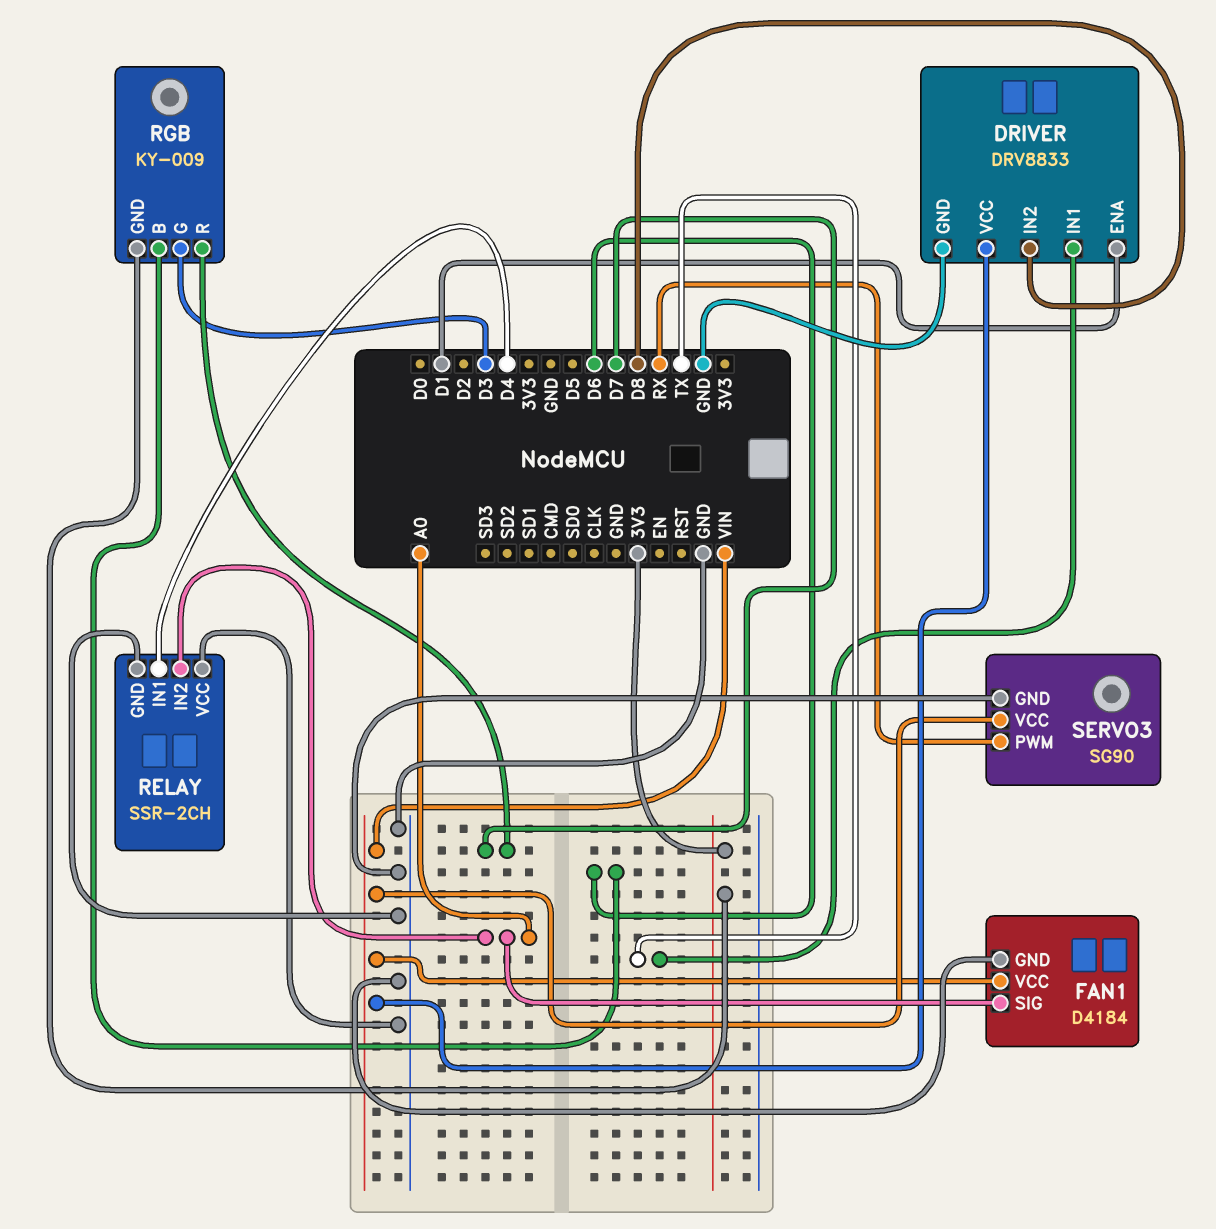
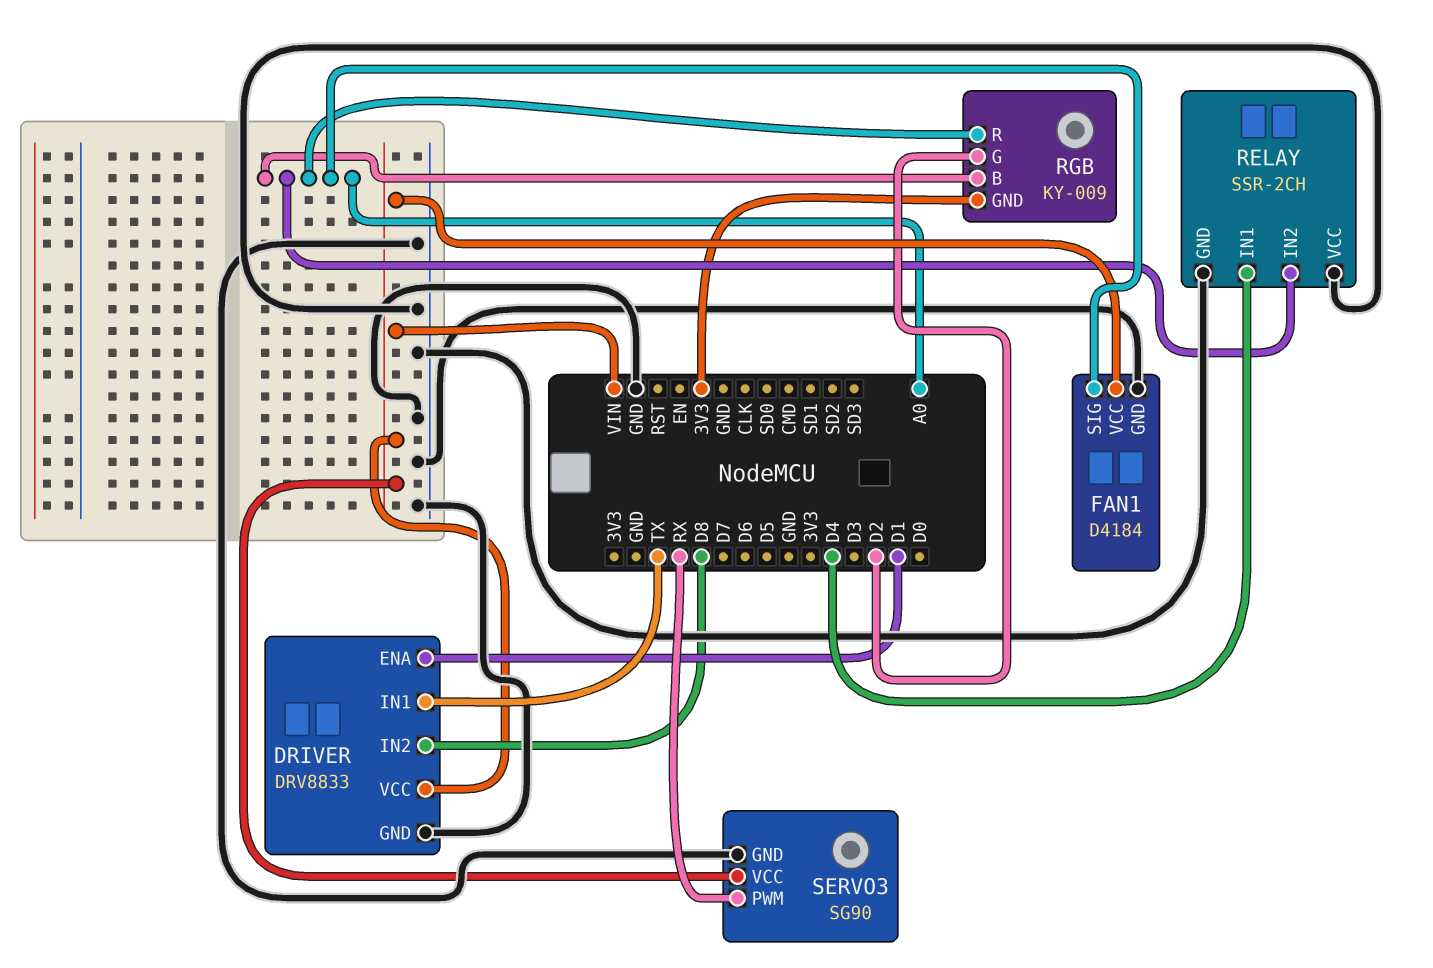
RGB pin B: D6 -> A0
RGB pin G: D3 -> D2
RGB pin R: D7 -> A0

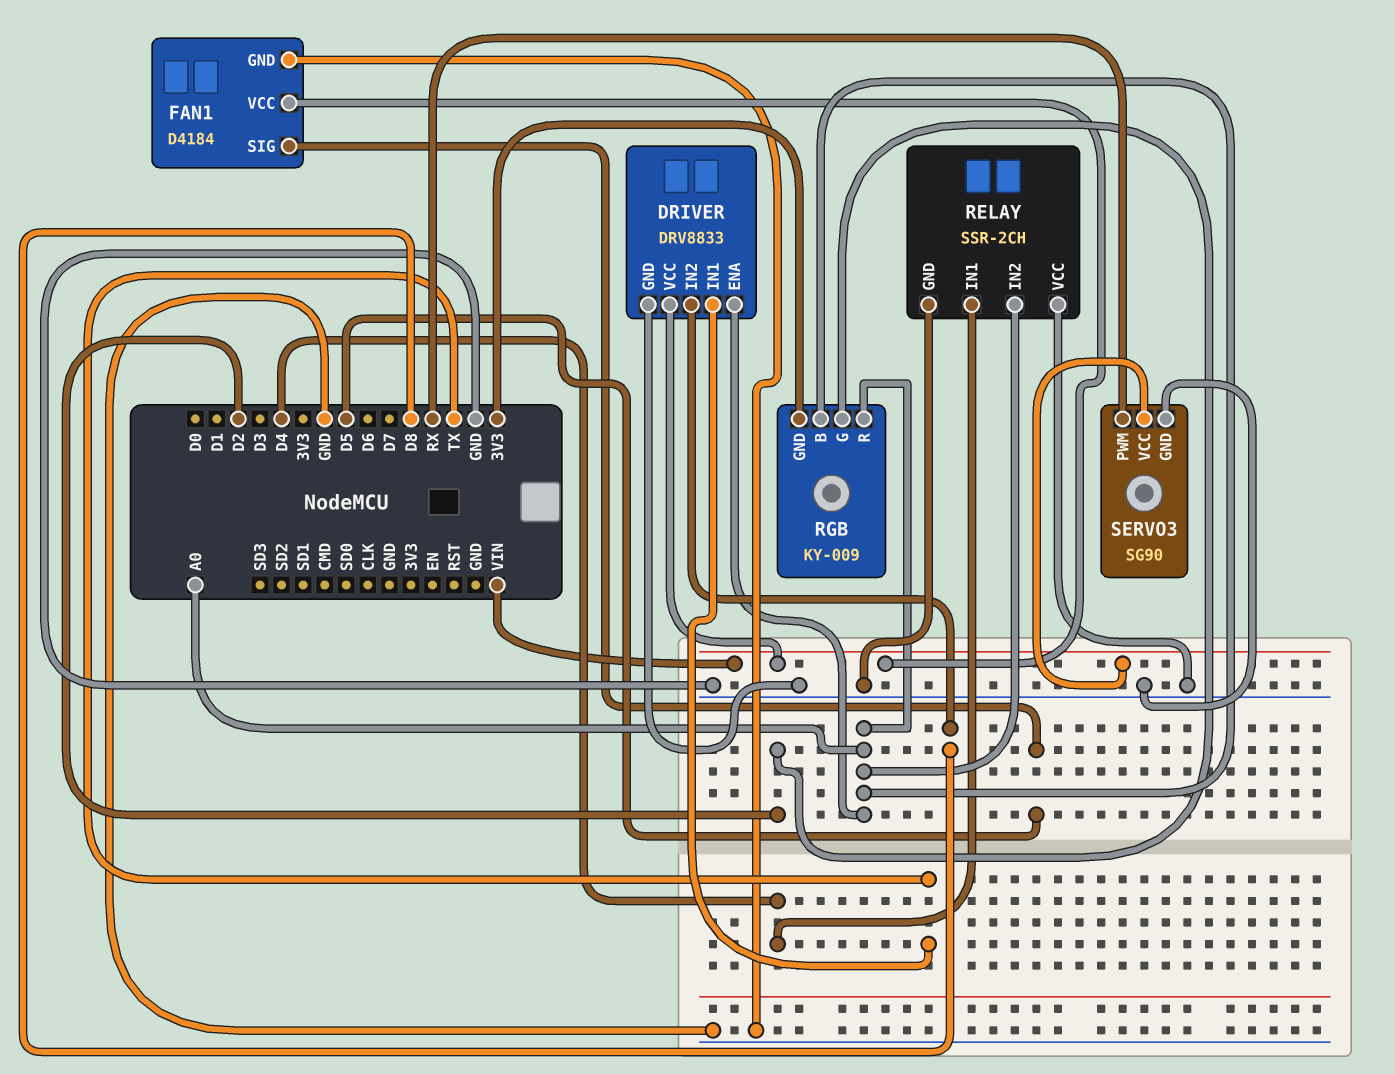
DRIVER pin ENA: D1 -> A0
FAN1 pin SIG: A0 -> D5

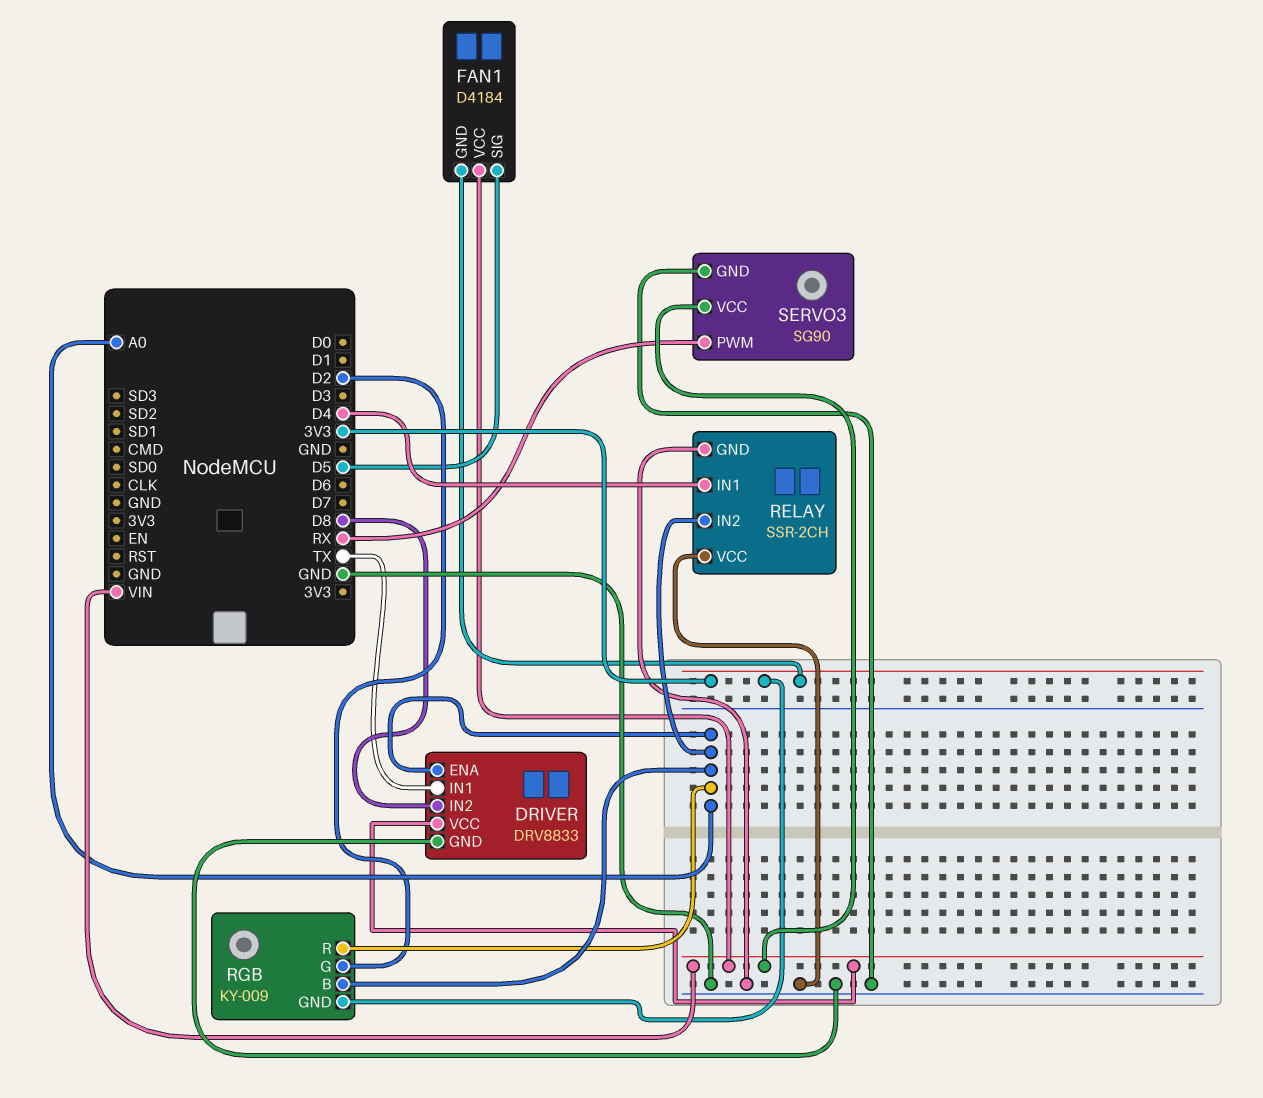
FAN1 pin GND: GND -> 3V3

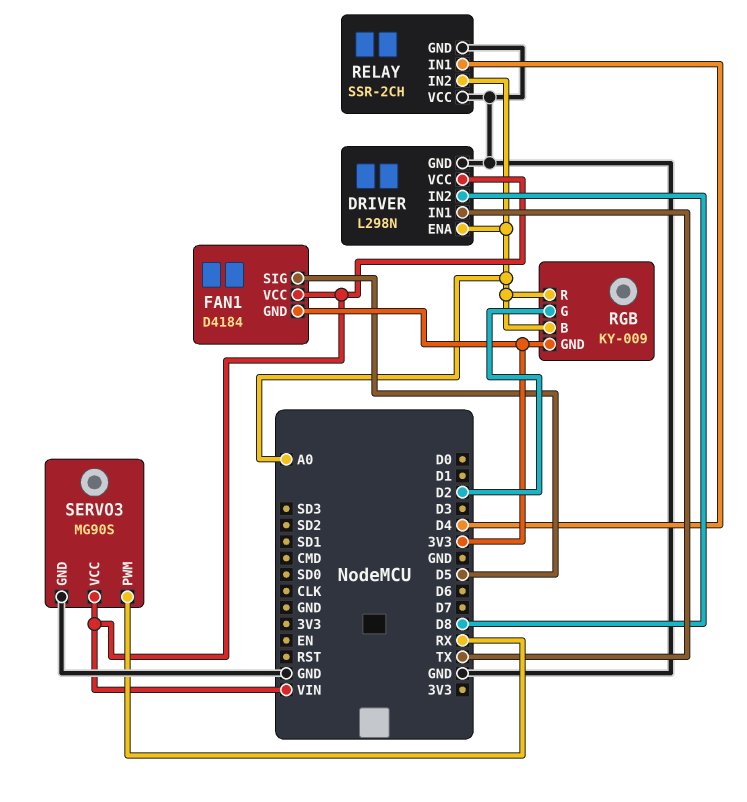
DRIVER: DRV8833 -> L298N
SERVO3: SG90 -> MG90S

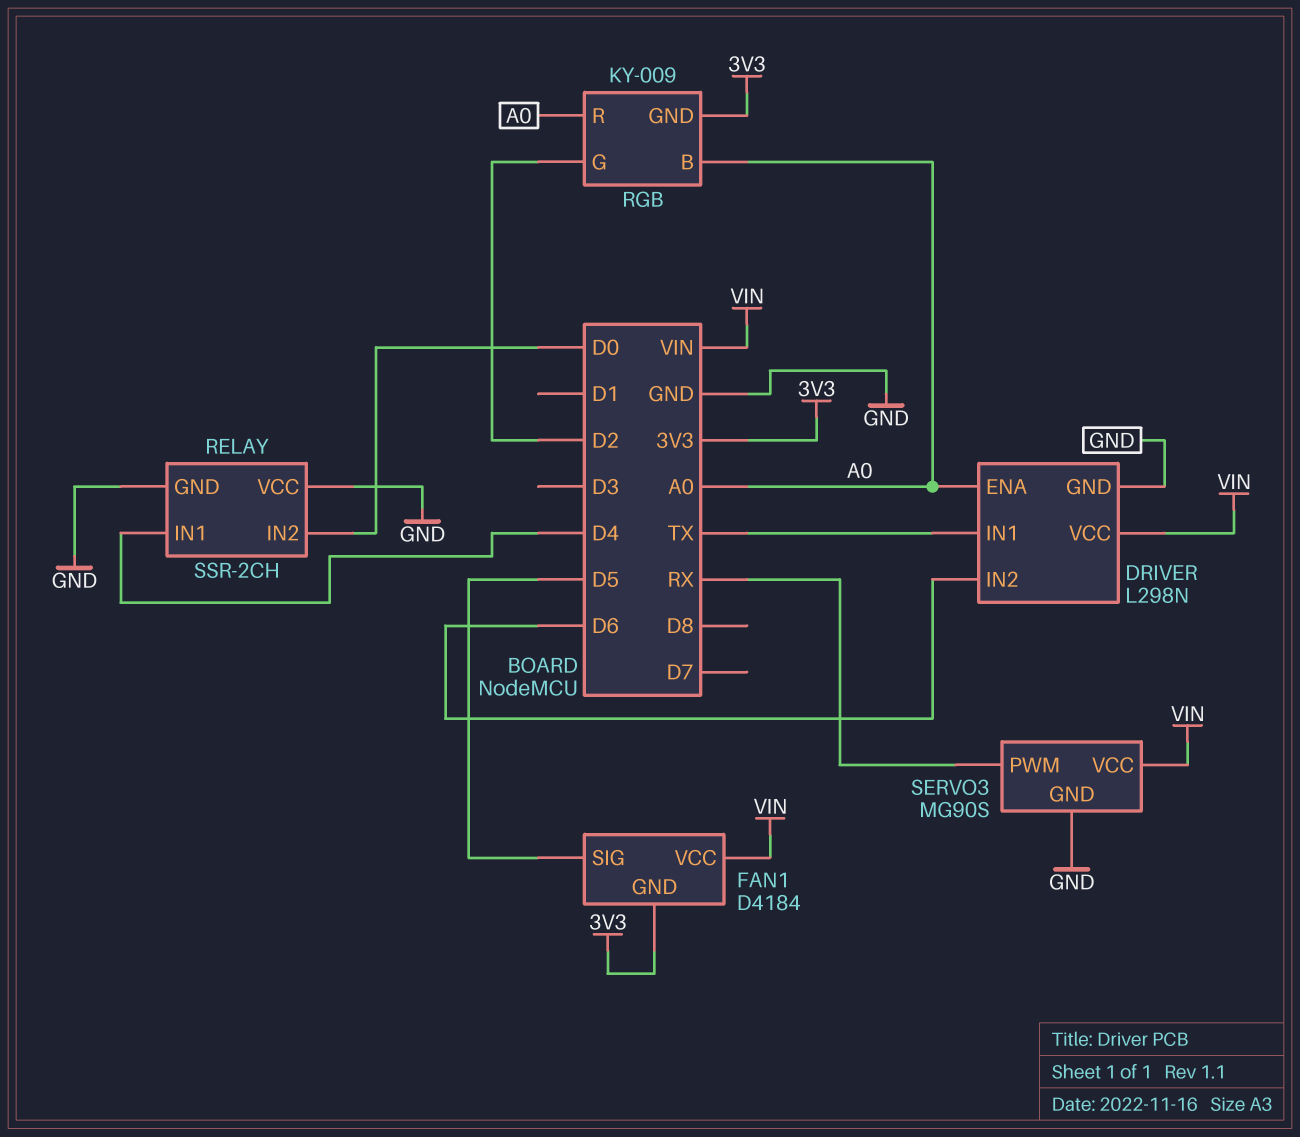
DRIVER pin IN2: D8 -> D6
RELAY pin IN2: A0 -> D0

